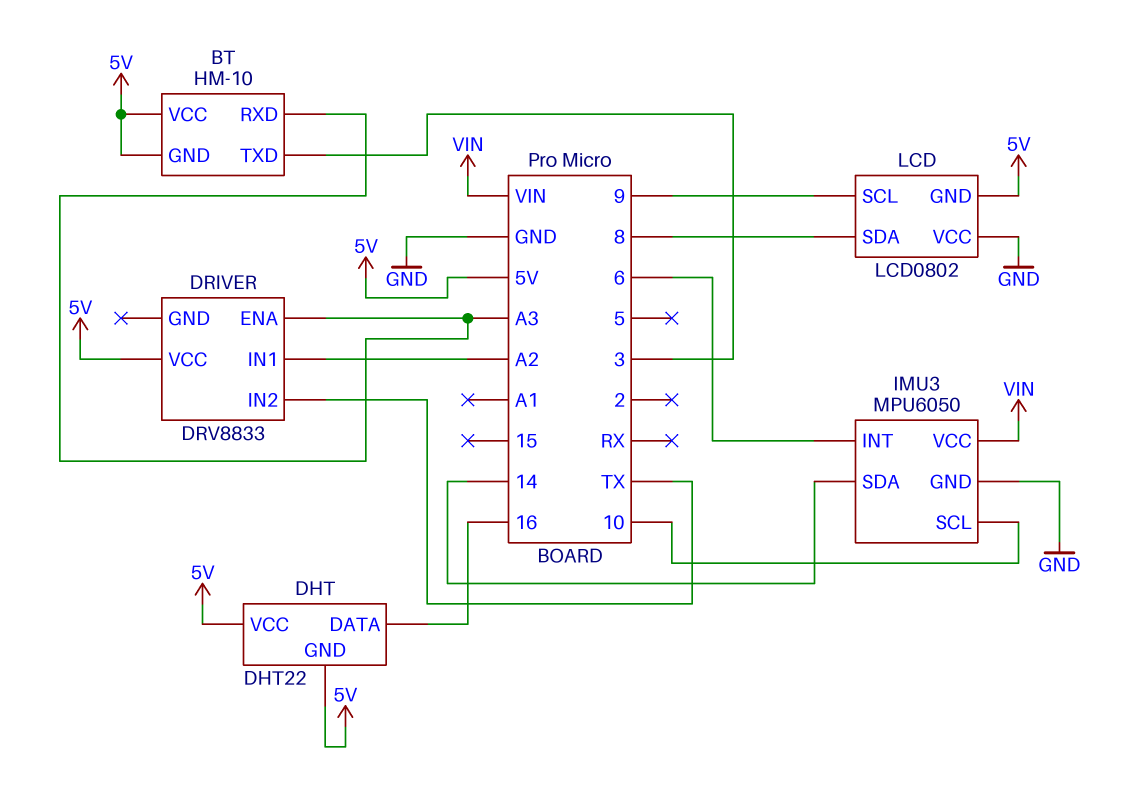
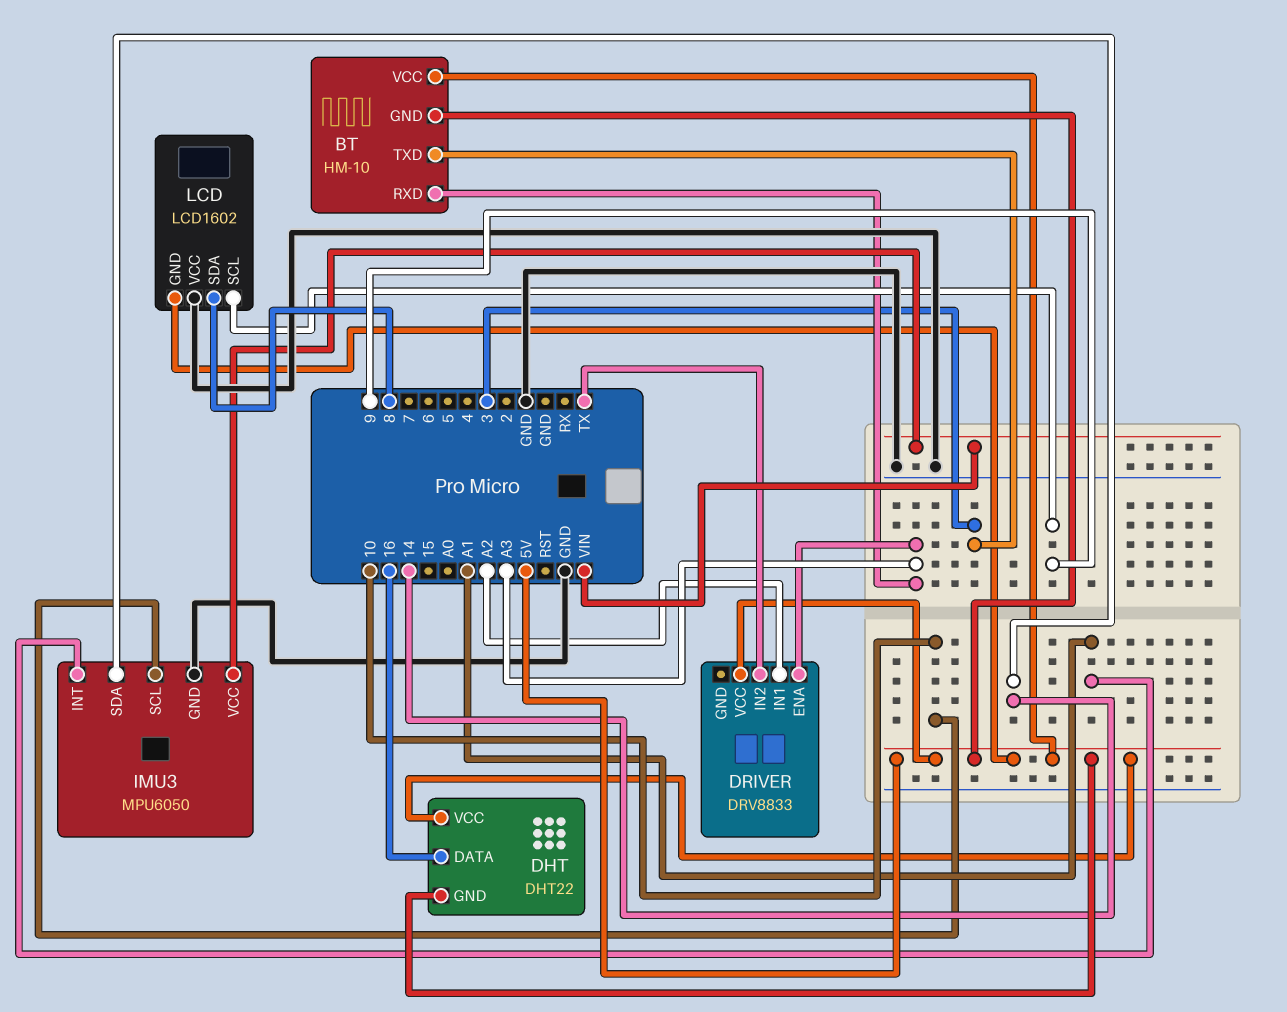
IMU3 pin INT: 6 -> A1
LCD: LCD0802 -> LCD1602

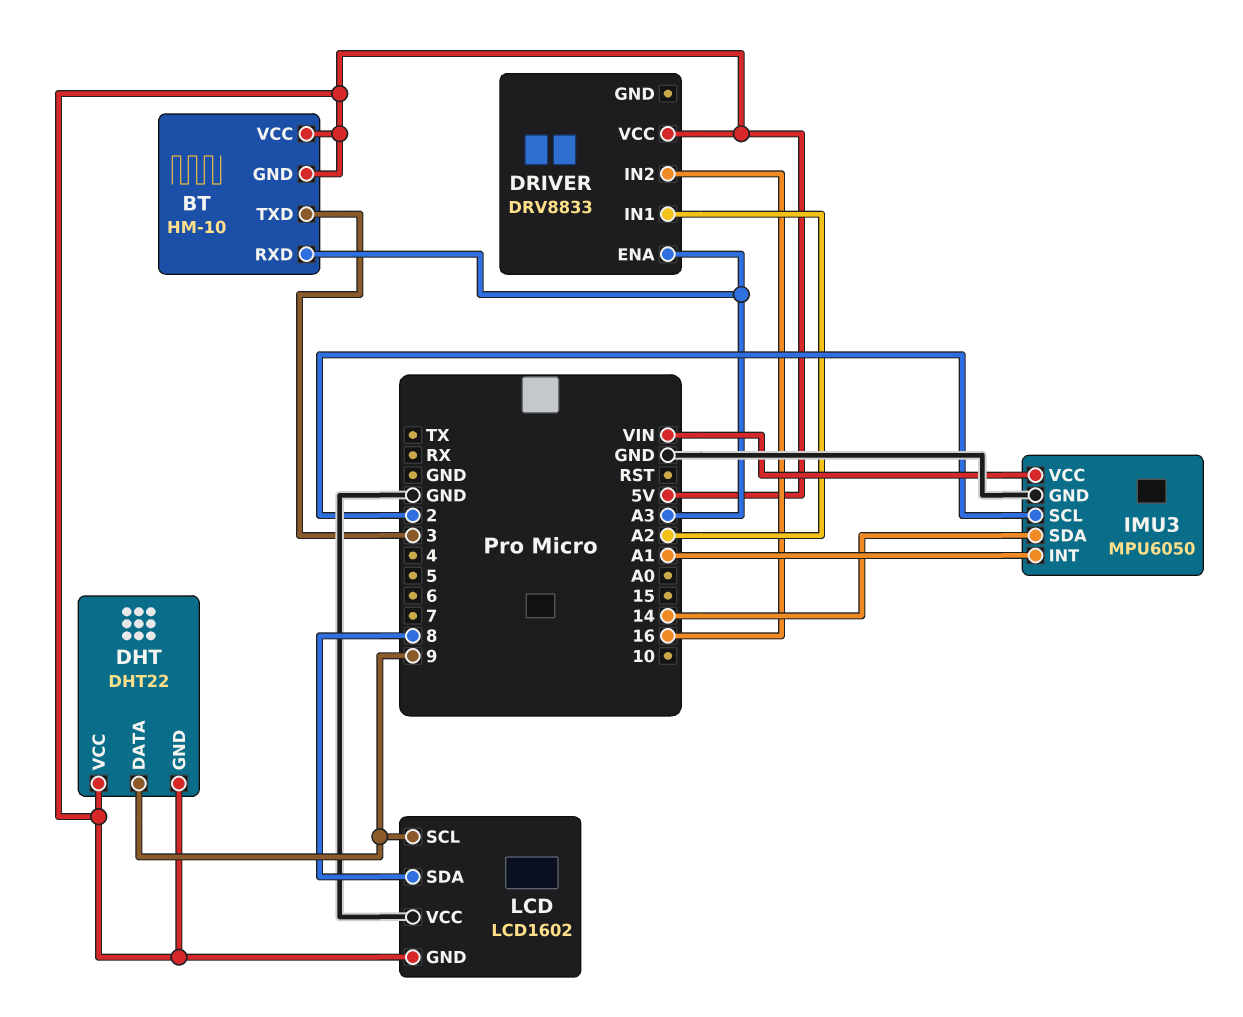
DHT pin DATA: 16 -> 9
DRIVER pin IN2: TX -> 16
IMU3 pin SCL: 10 -> 2

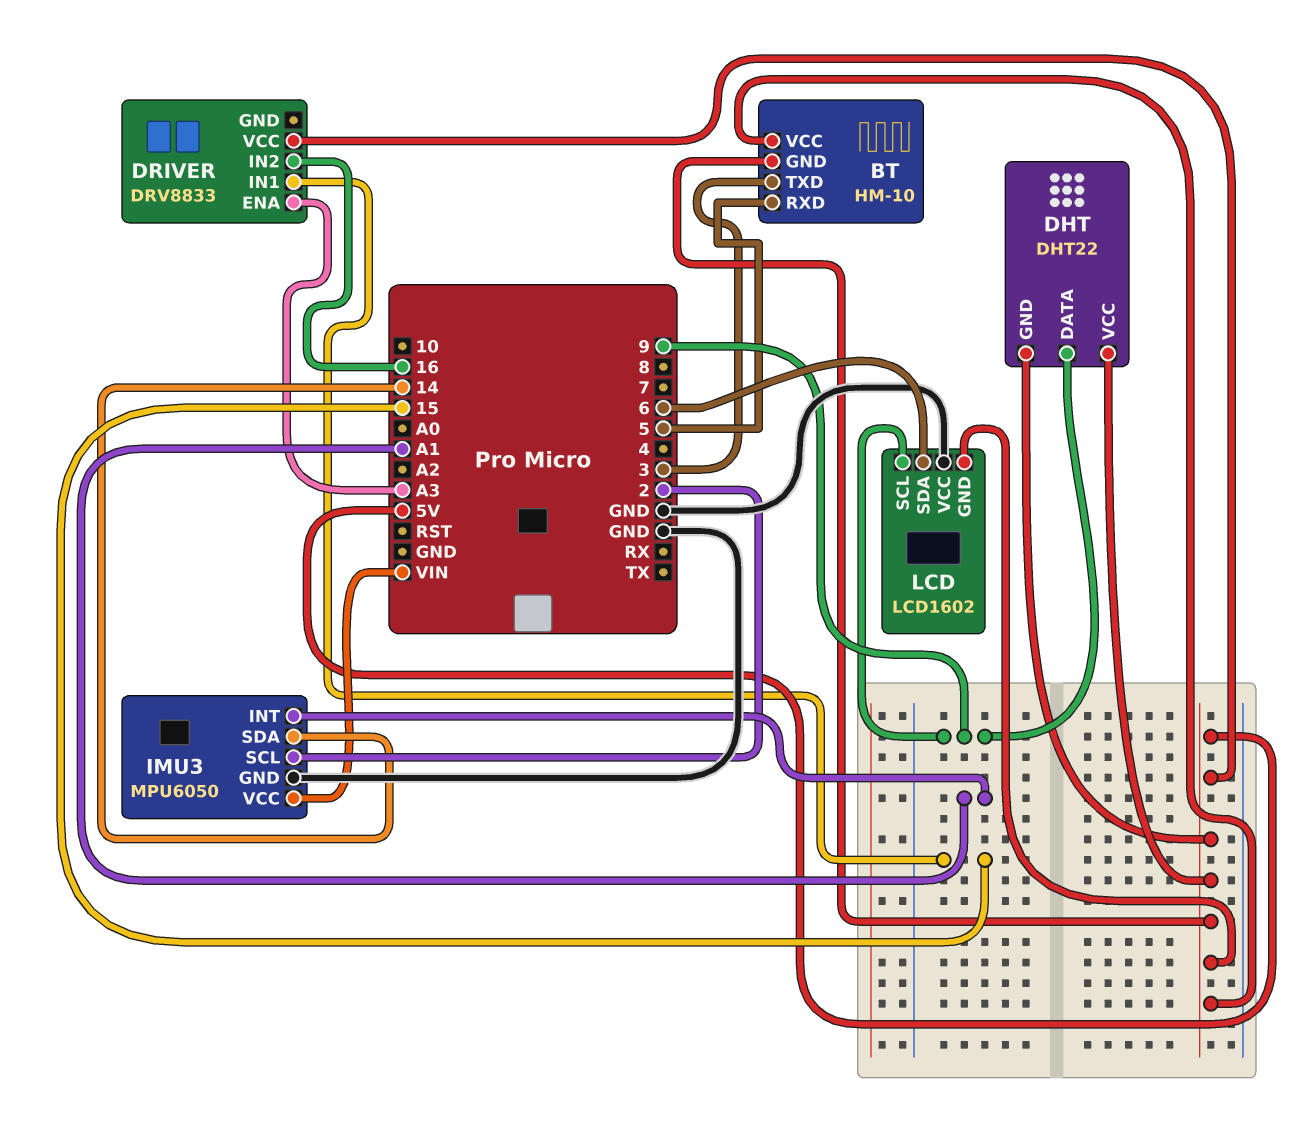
BT pin RXD: A3 -> 5
DRIVER pin IN1: A2 -> 15
LCD pin SDA: 8 -> 6

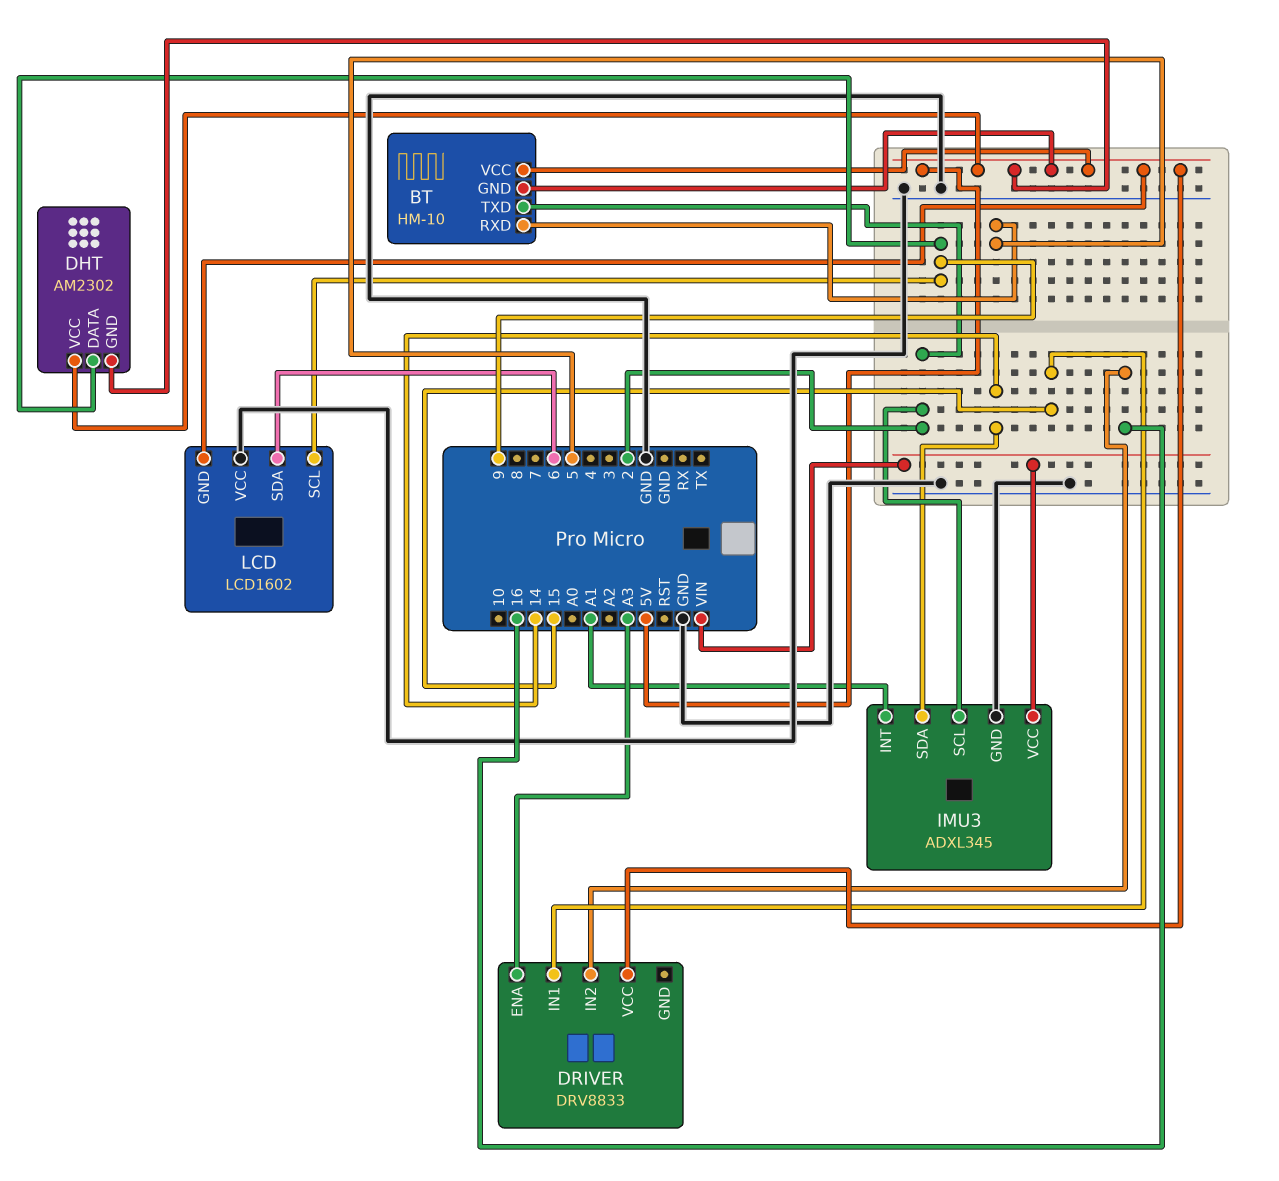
BT pin TXD: 3 -> 2
DHT: DHT22 -> AM2302
IMU3: MPU6050 -> ADXL345

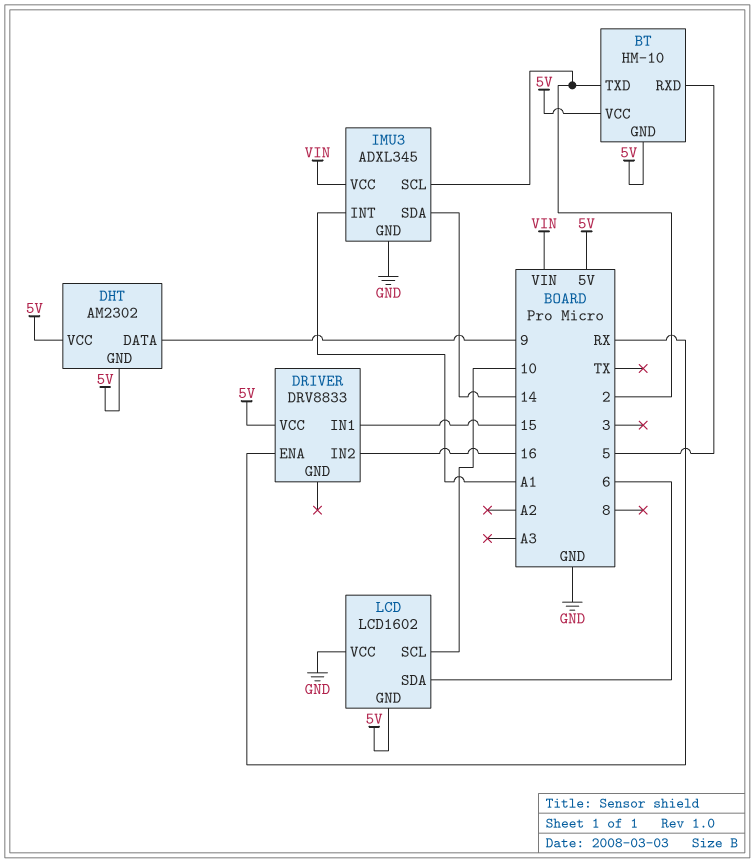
DRIVER pin ENA: A3 -> RX
LCD pin SCL: 9 -> 10

